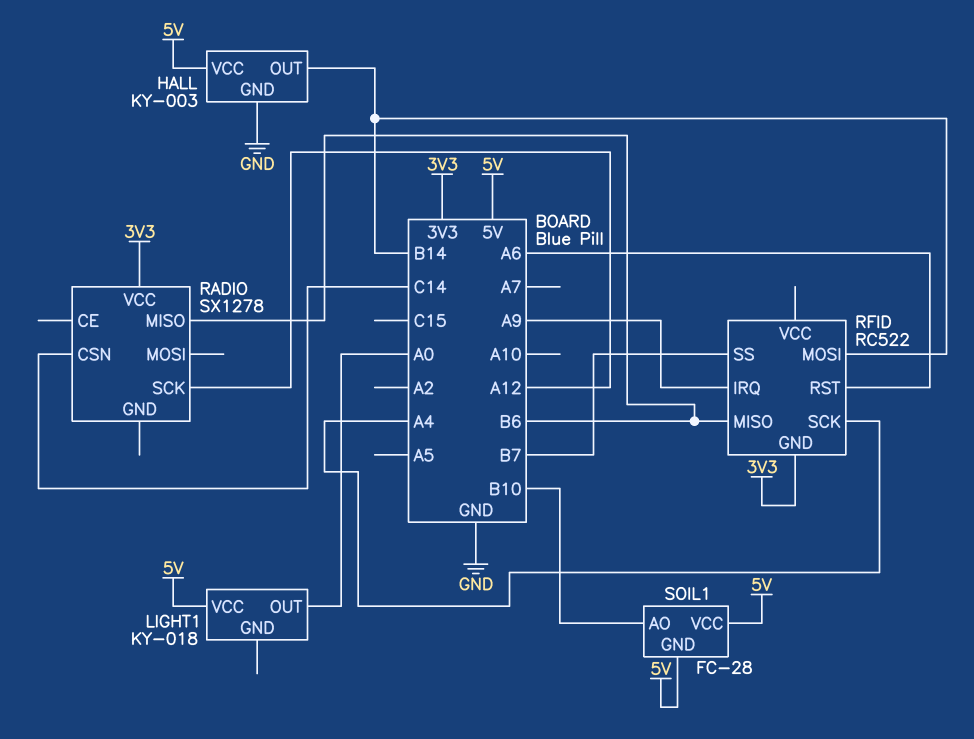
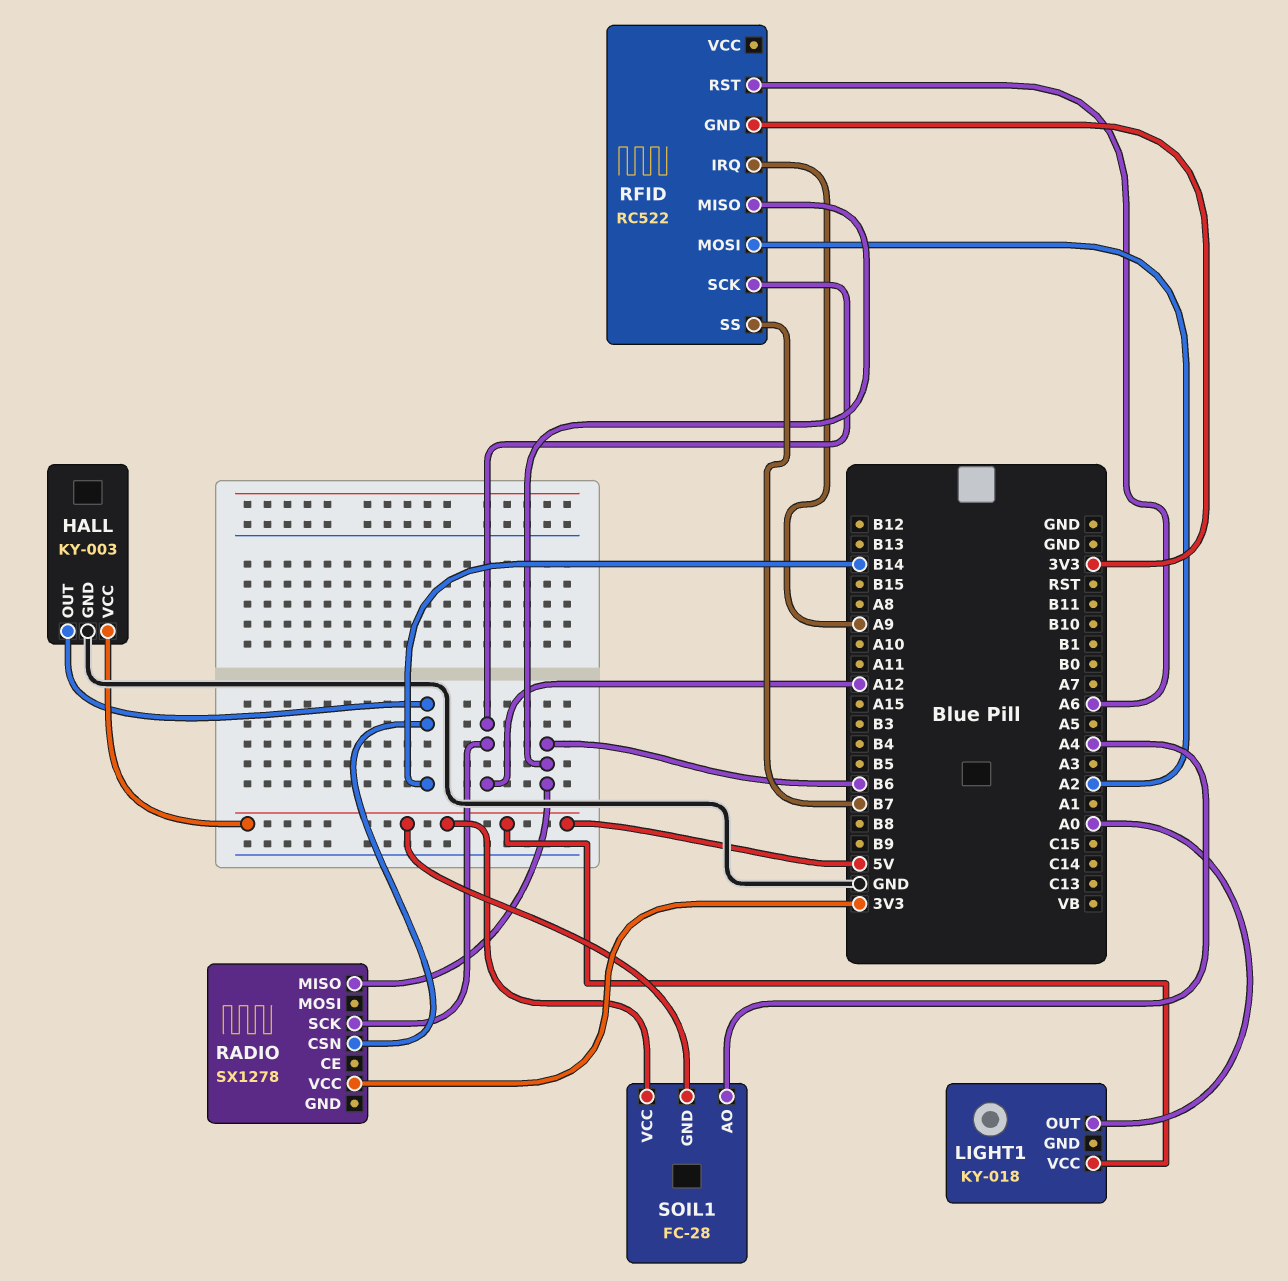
RADIO pin CSN: C14 -> B14
RFID pin MOSI: B14 -> A2
RFID pin SCK: A4 -> A12
SOIL1 pin AO: B10 -> A4

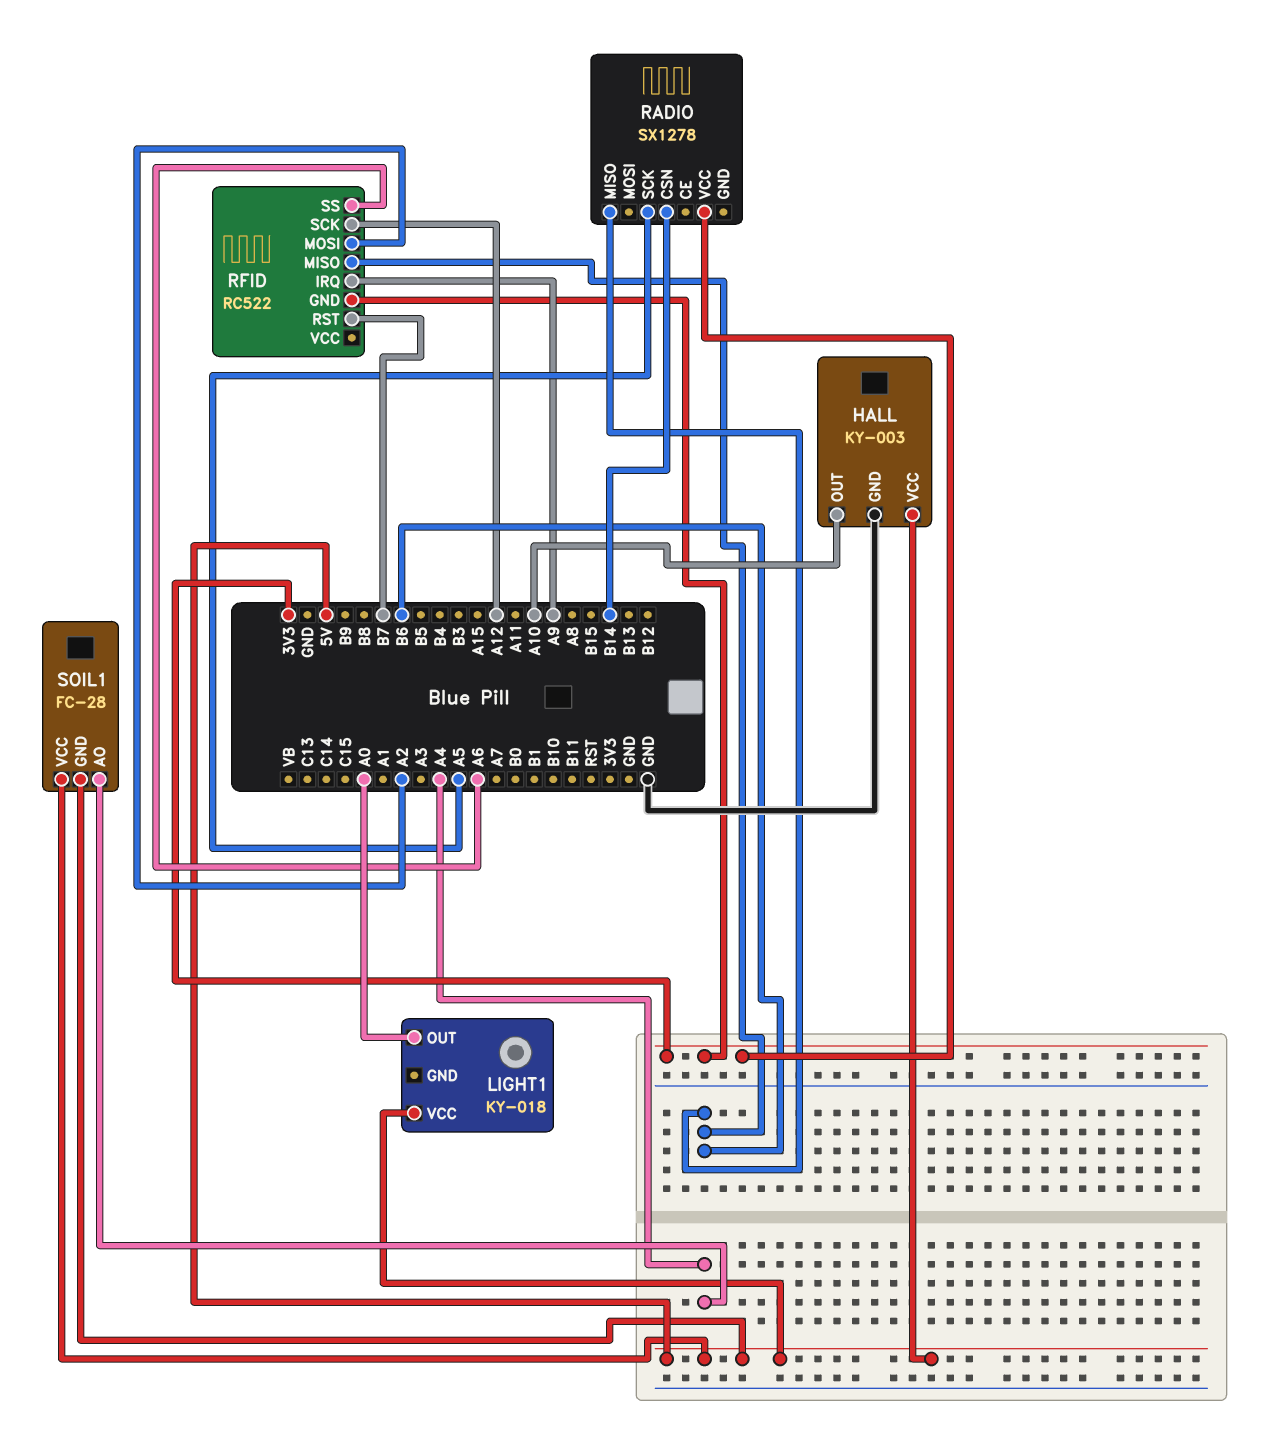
HALL pin OUT: B14 -> A10
RADIO pin SCK: A12 -> A5
RFID pin RST: A6 -> B7
RFID pin SS: B7 -> A6

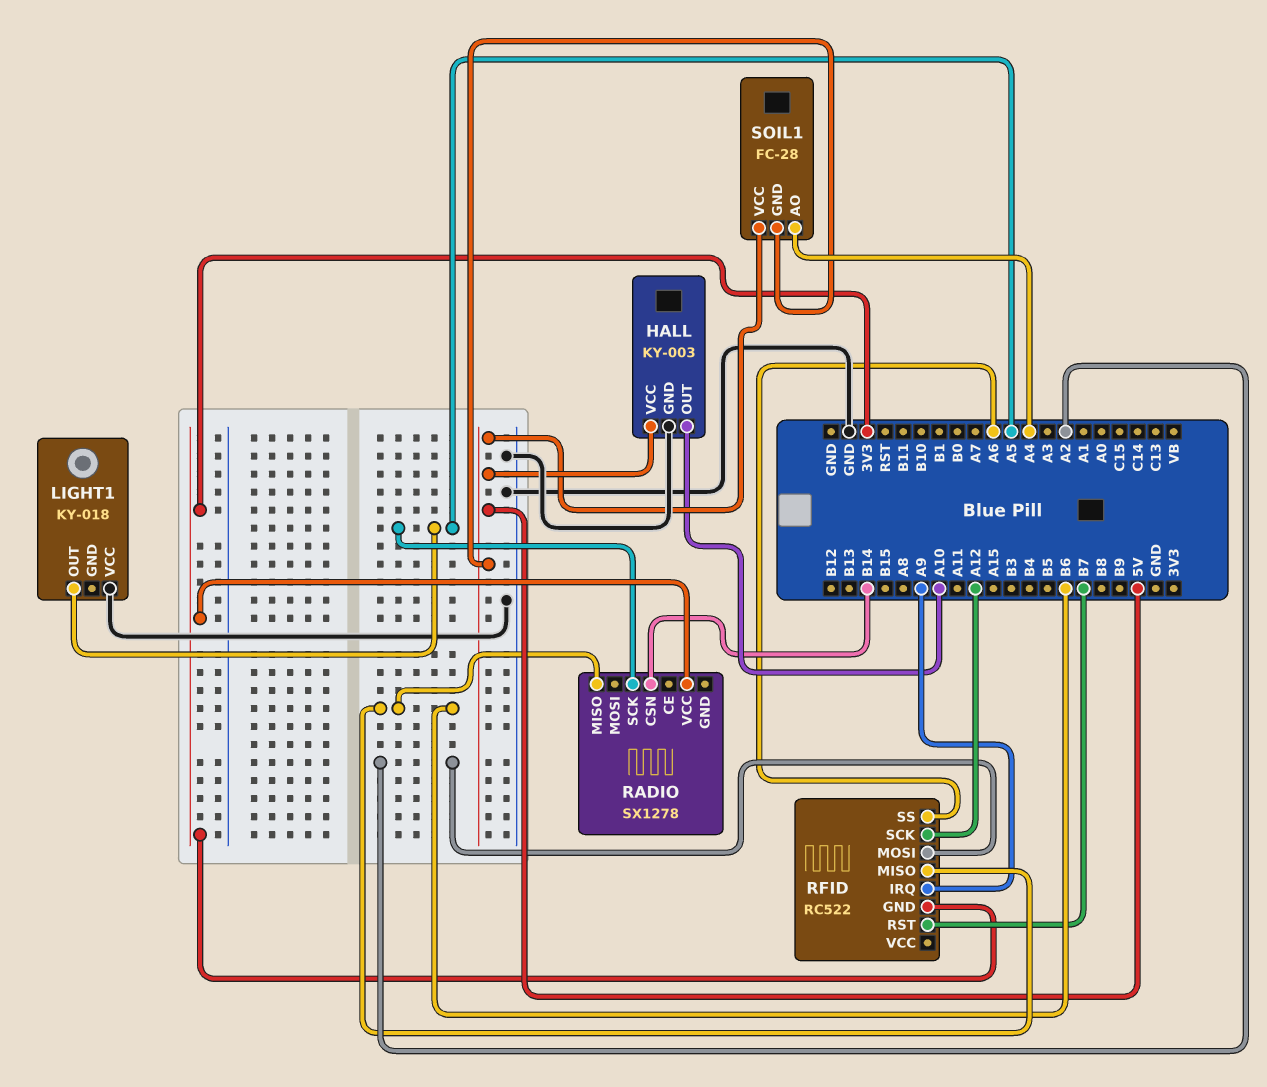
LIGHT1 pin OUT: A0 -> A5
LIGHT1 pin VCC: 5V -> GND

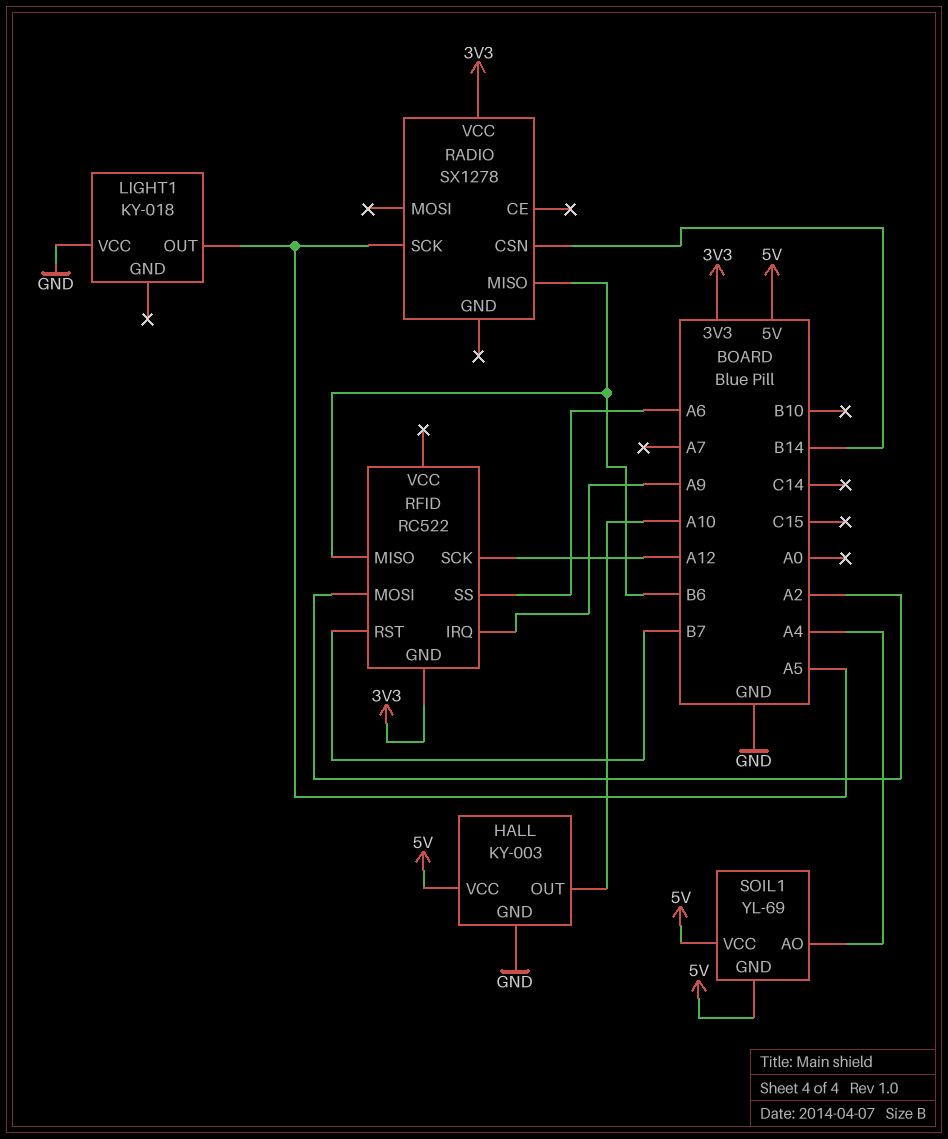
SOIL1: FC-28 -> YL-69

